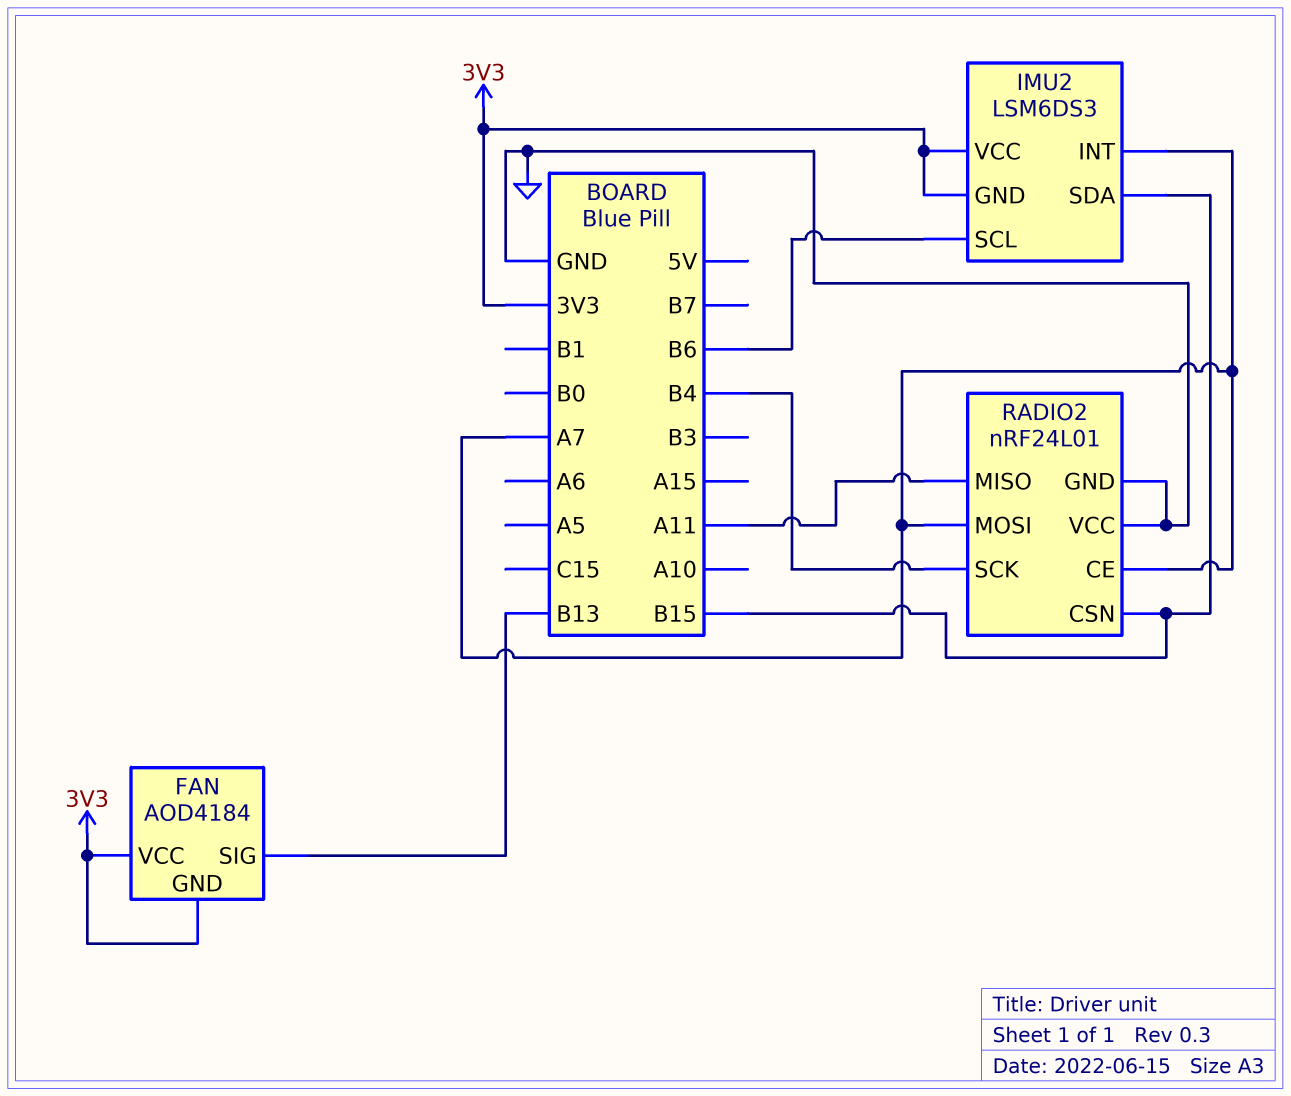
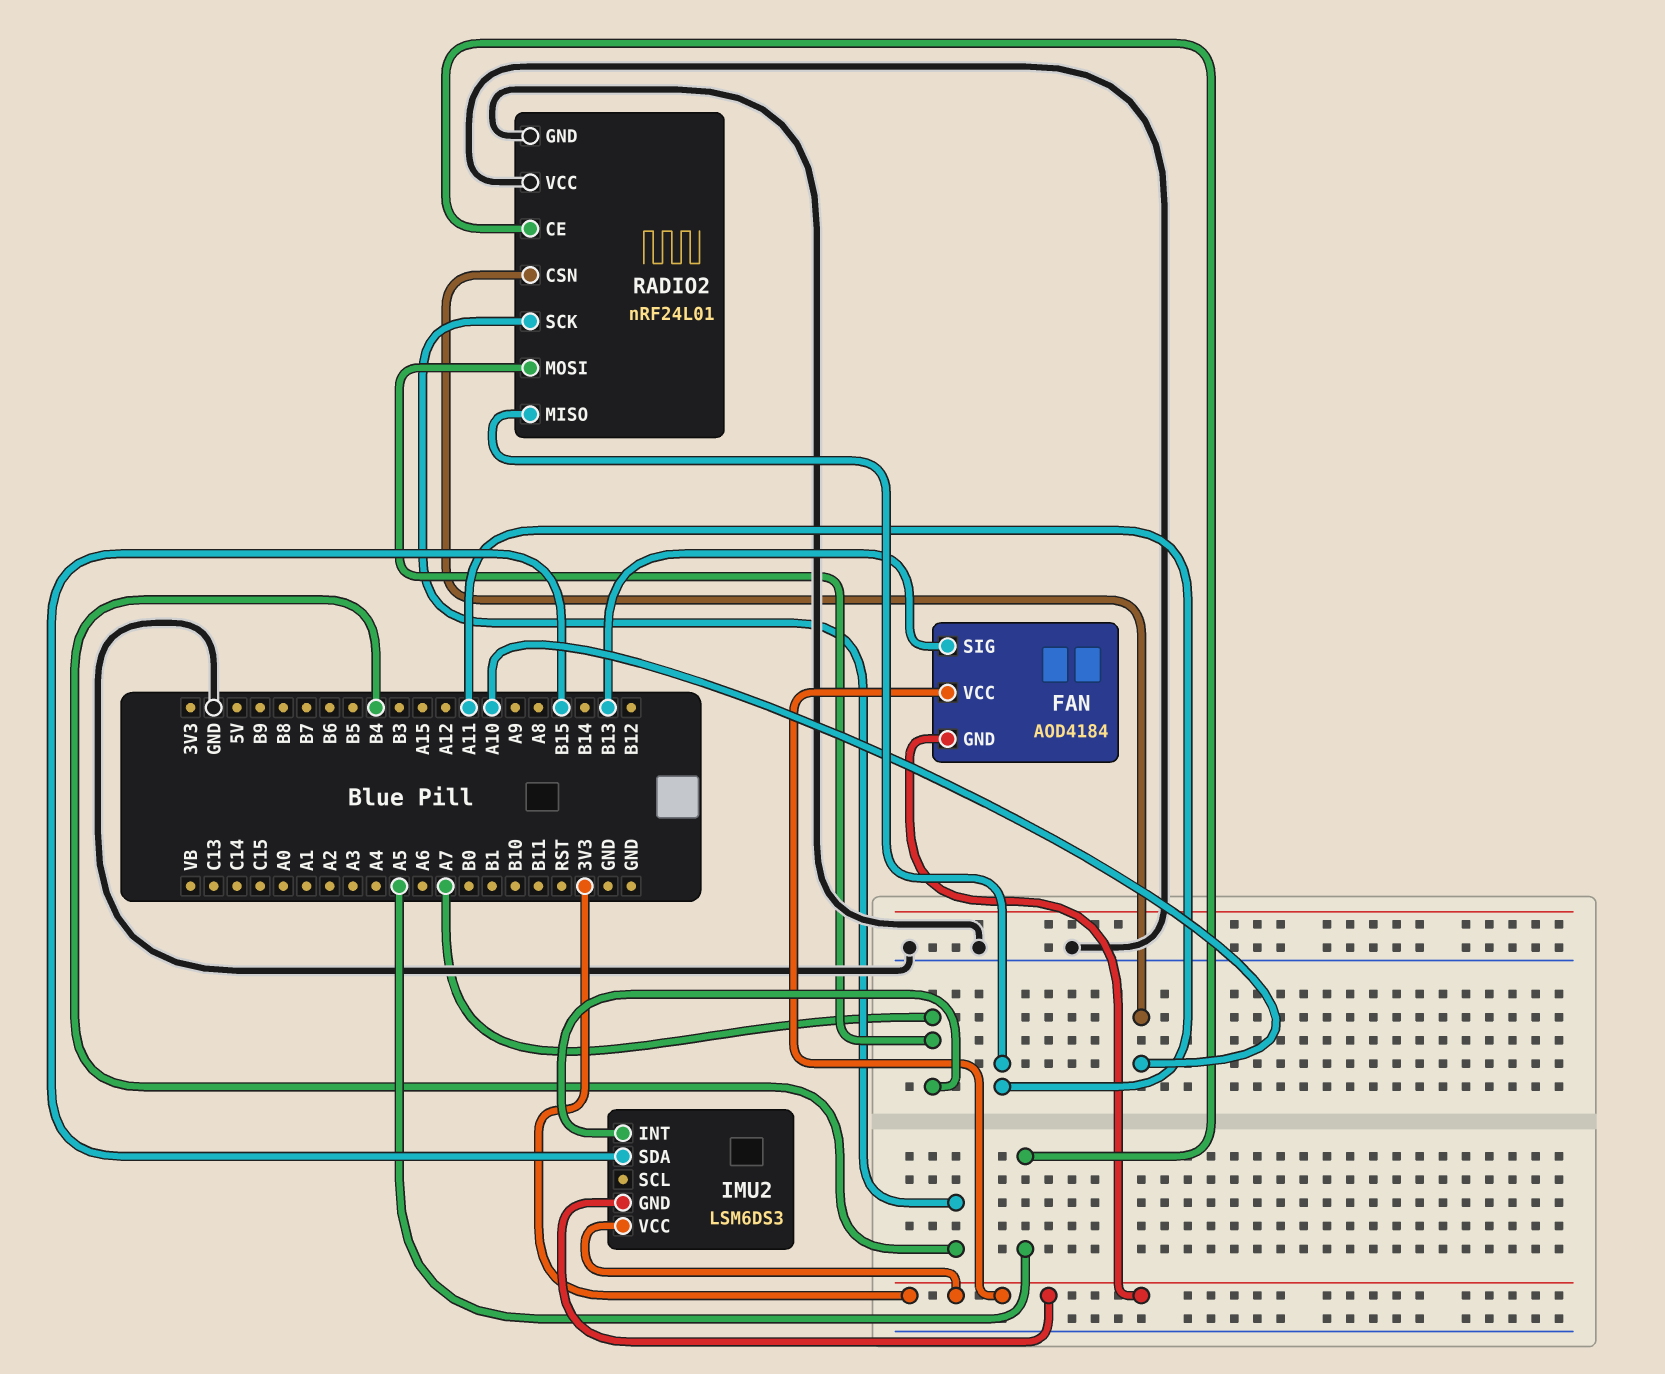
IMU2 pin SCL: B6 -> none
RADIO2 pin CE: A7 -> A5
RADIO2 pin CSN: B15 -> A10

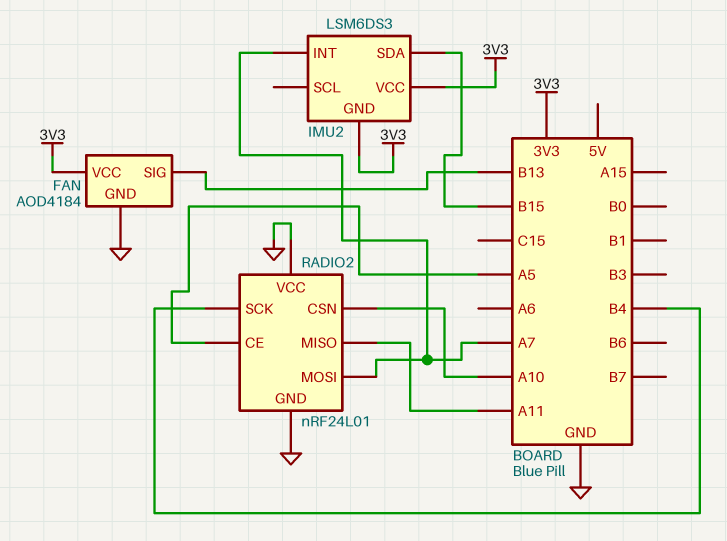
FAN pin GND: 3V3 -> GND

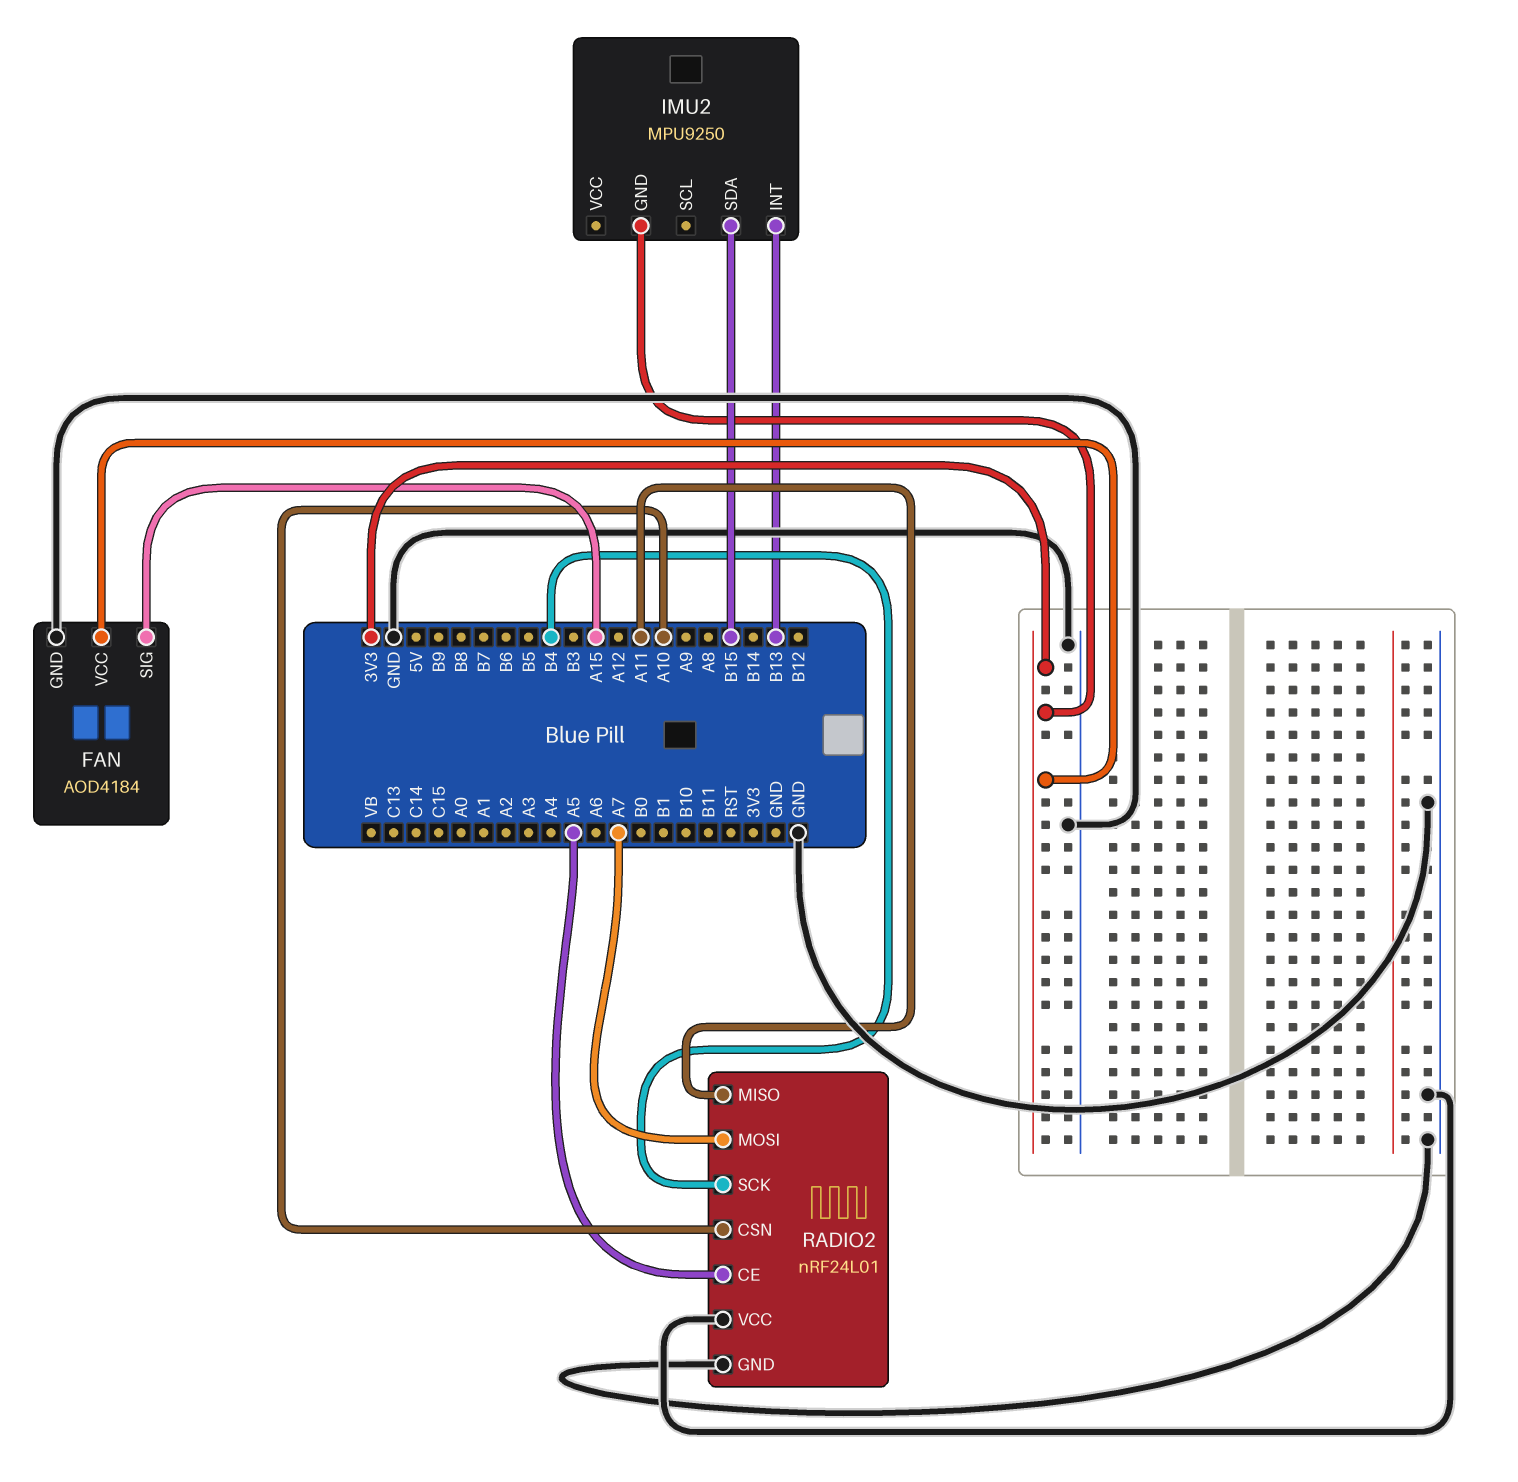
FAN pin SIG: B13 -> A15
IMU2: LSM6DS3 -> MPU9250
IMU2 pin INT: A7 -> B13
IMU2 pin VCC: 3V3 -> none

